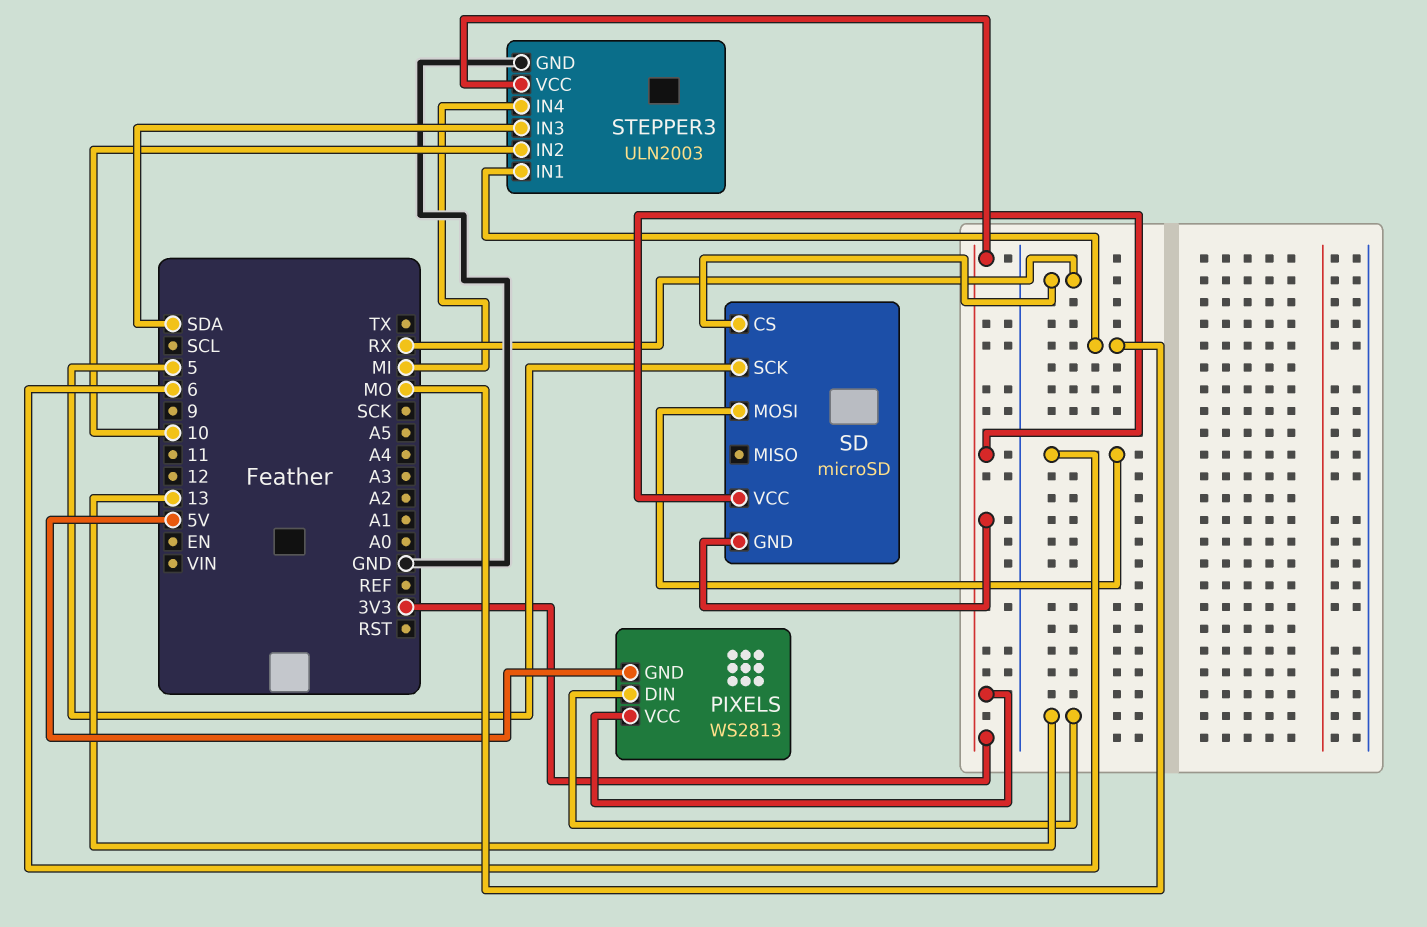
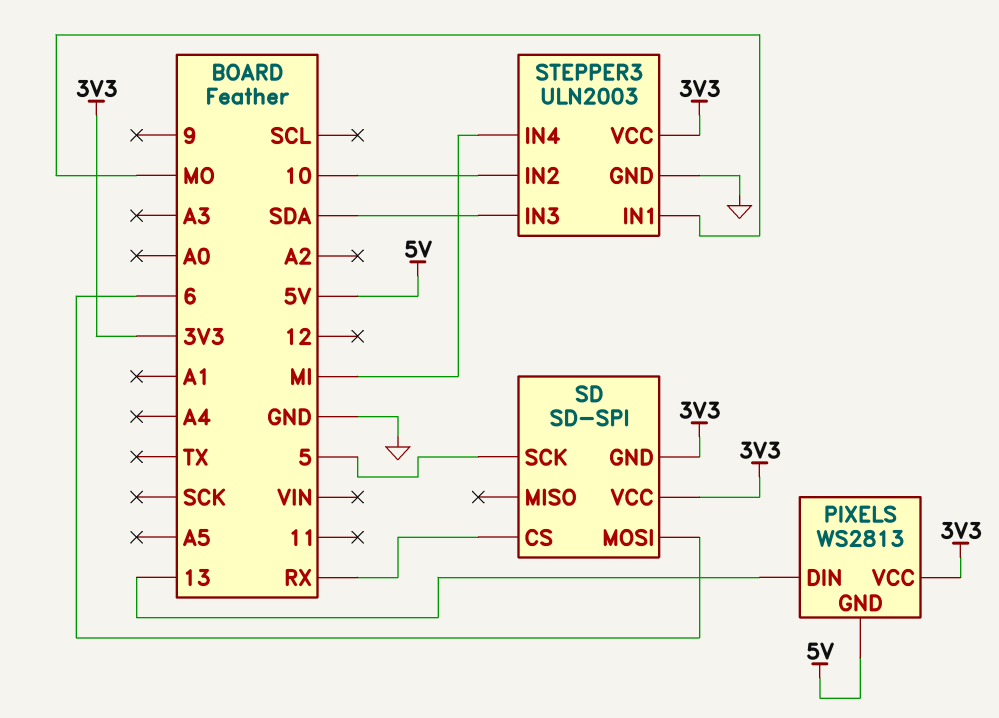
SD: microSD -> SD-SPI

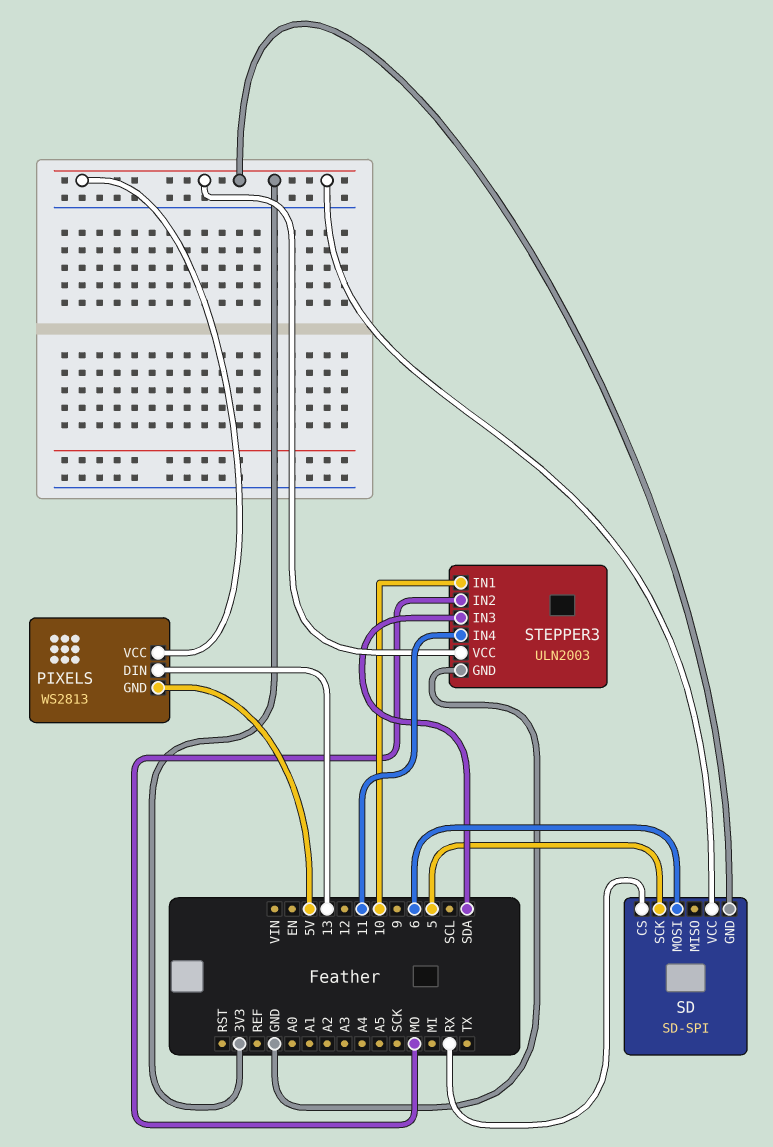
STEPPER3 pin IN1: MO -> 10
STEPPER3 pin IN2: 10 -> MO
STEPPER3 pin IN4: MI -> 11

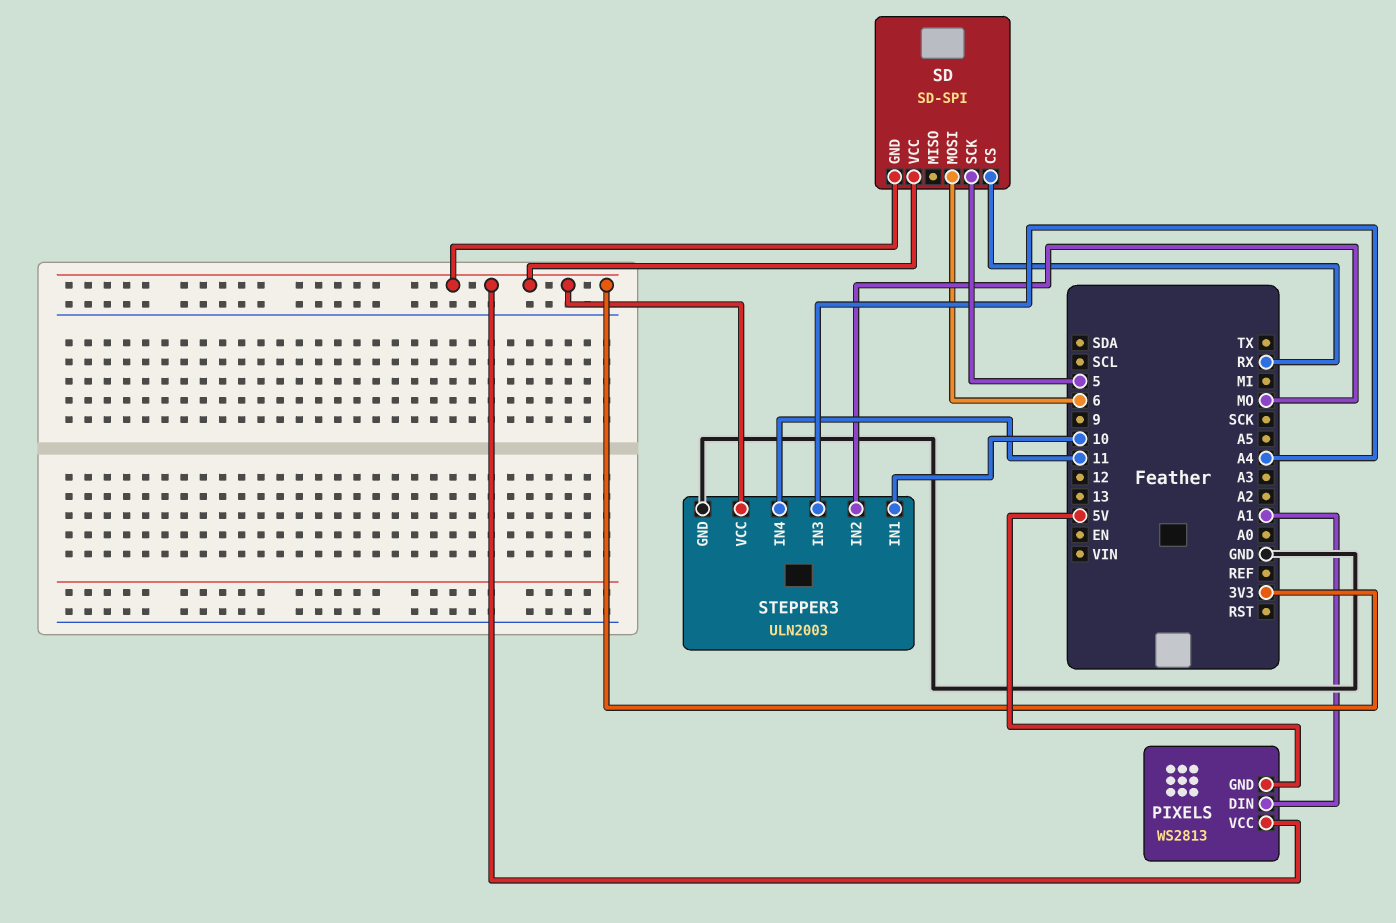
PIXELS pin DIN: 13 -> A1
STEPPER3 pin IN3: SDA -> A4

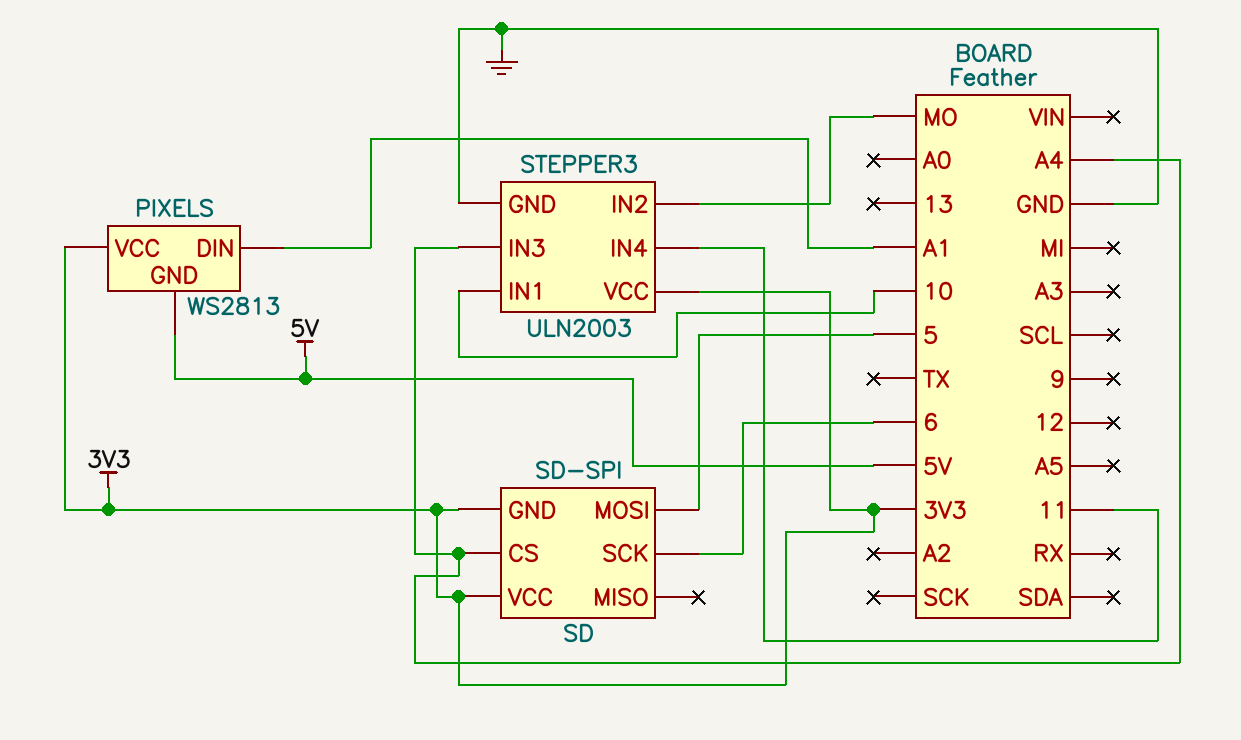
SD pin CS: RX -> A4
SD pin MOSI: 6 -> 5
SD pin SCK: 5 -> 6

